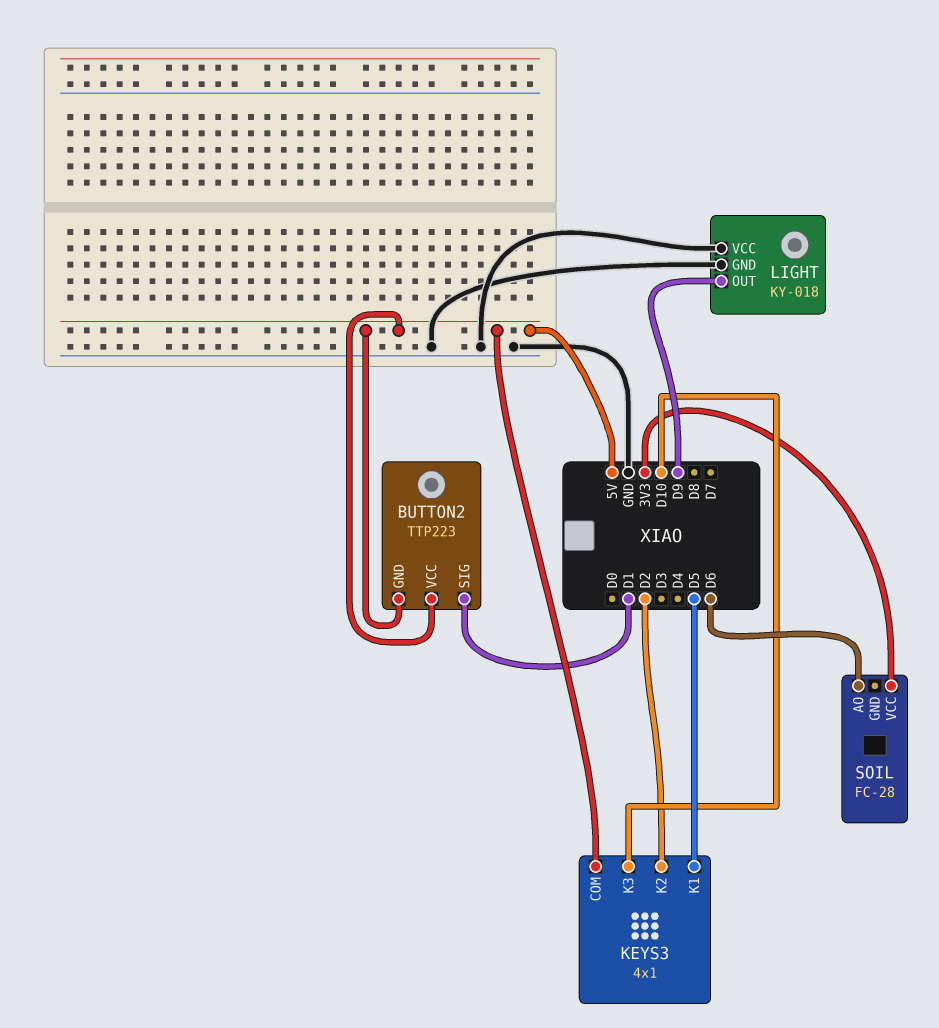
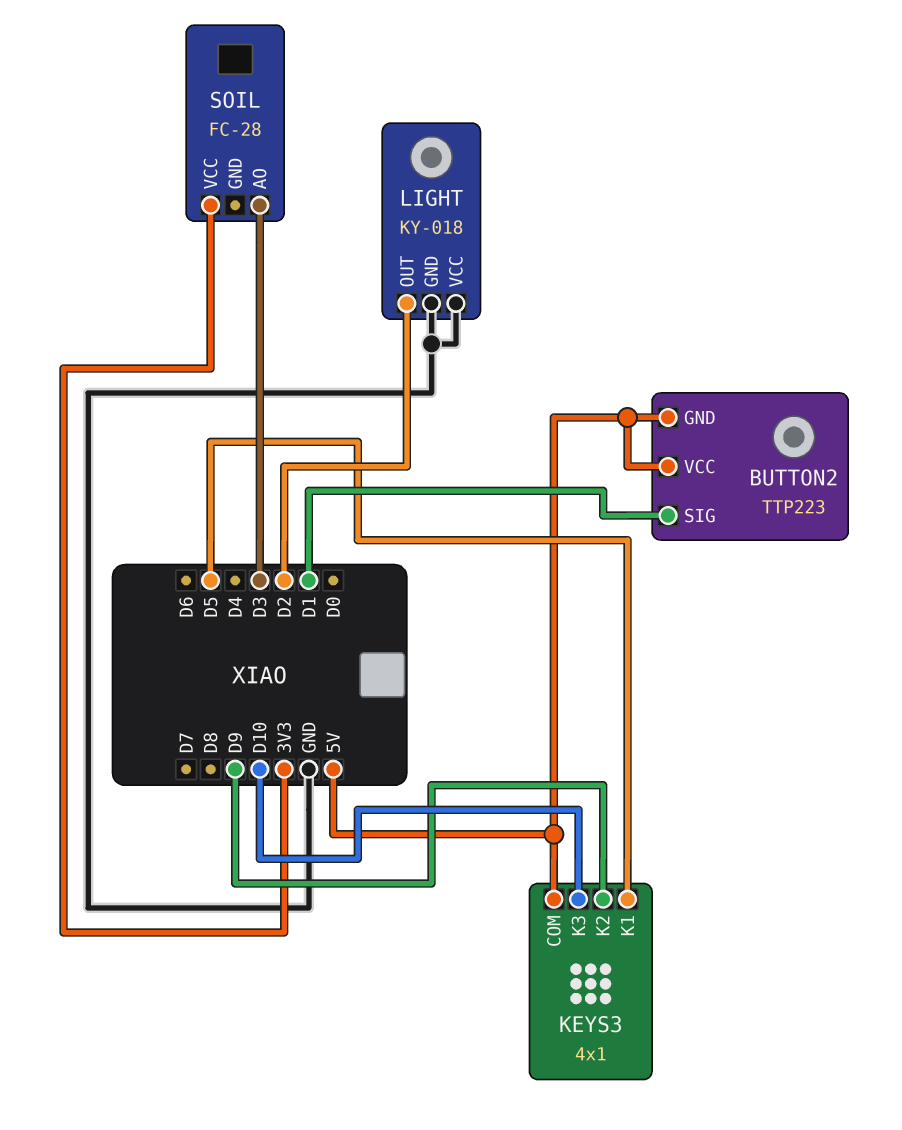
KEYS3 pin K2: D2 -> D9
LIGHT pin OUT: D9 -> D2
SOIL pin AO: D6 -> D3

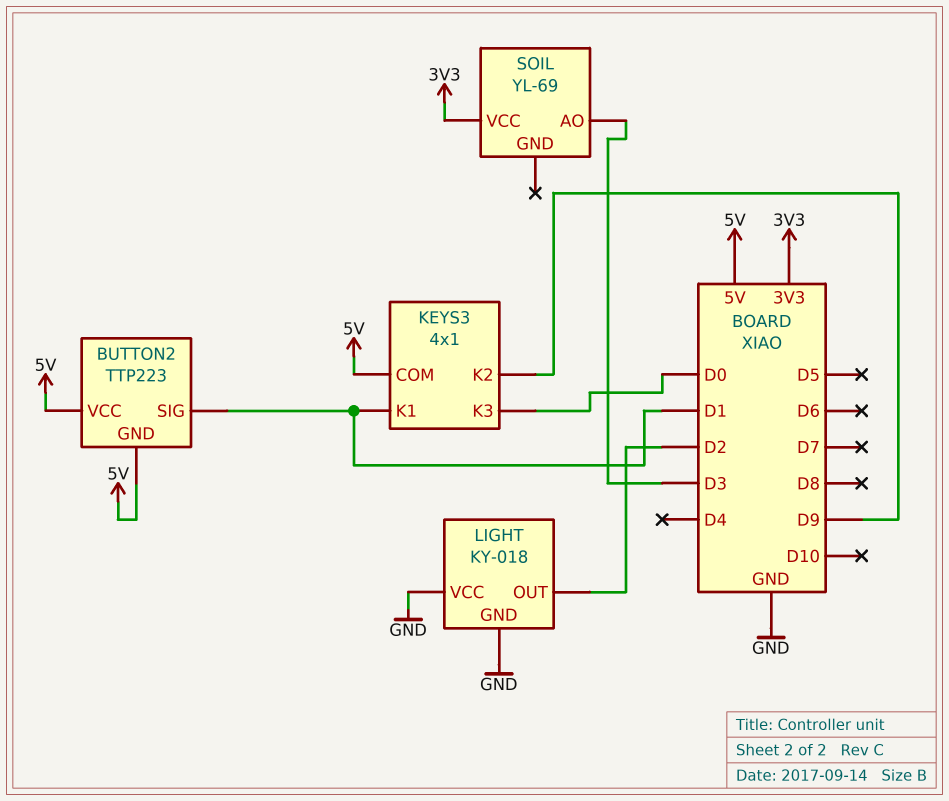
KEYS3 pin K1: D5 -> D1
KEYS3 pin K3: D10 -> D0
SOIL: FC-28 -> YL-69

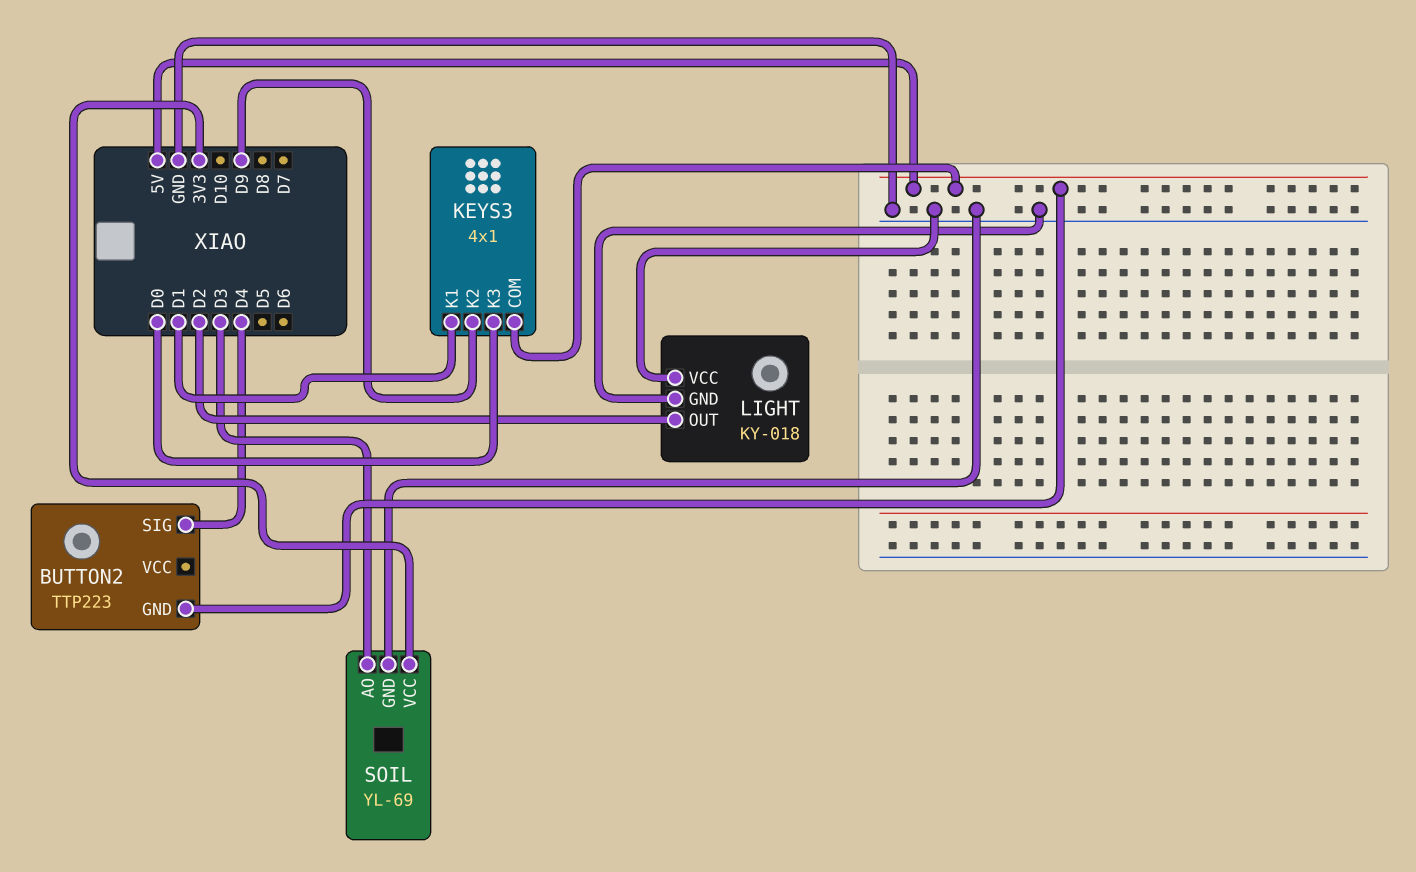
BUTTON2 pin SIG: D1 -> D4
BUTTON2 pin VCC: 5V -> none
SOIL pin GND: none -> GND

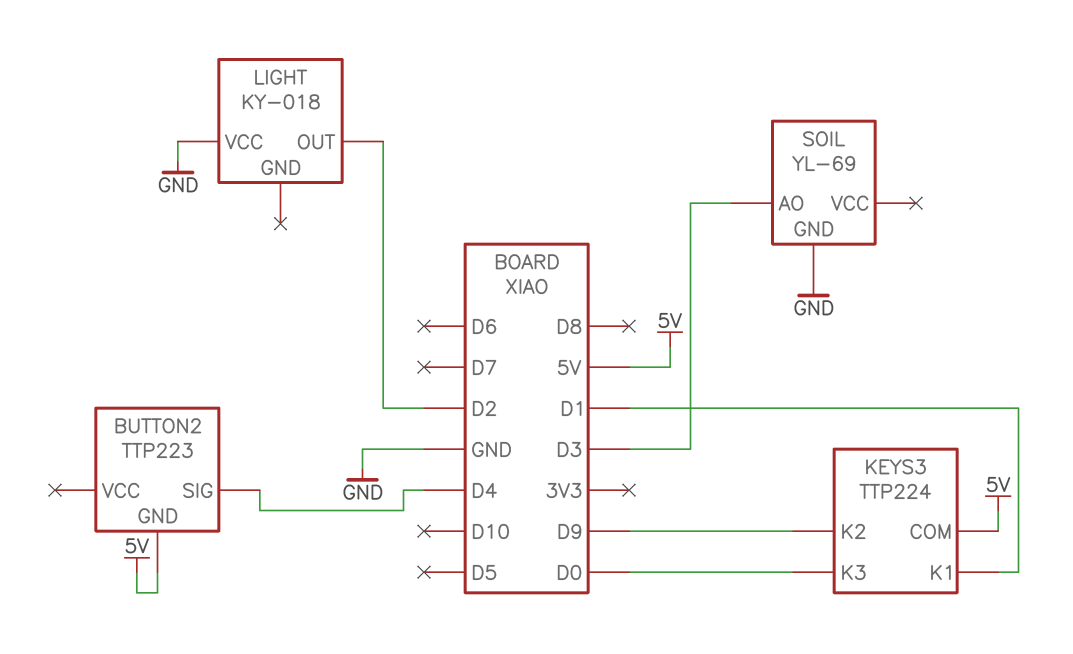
KEYS3: 4x1 -> TTP224
LIGHT pin GND: GND -> none
SOIL pin VCC: 3V3 -> none

